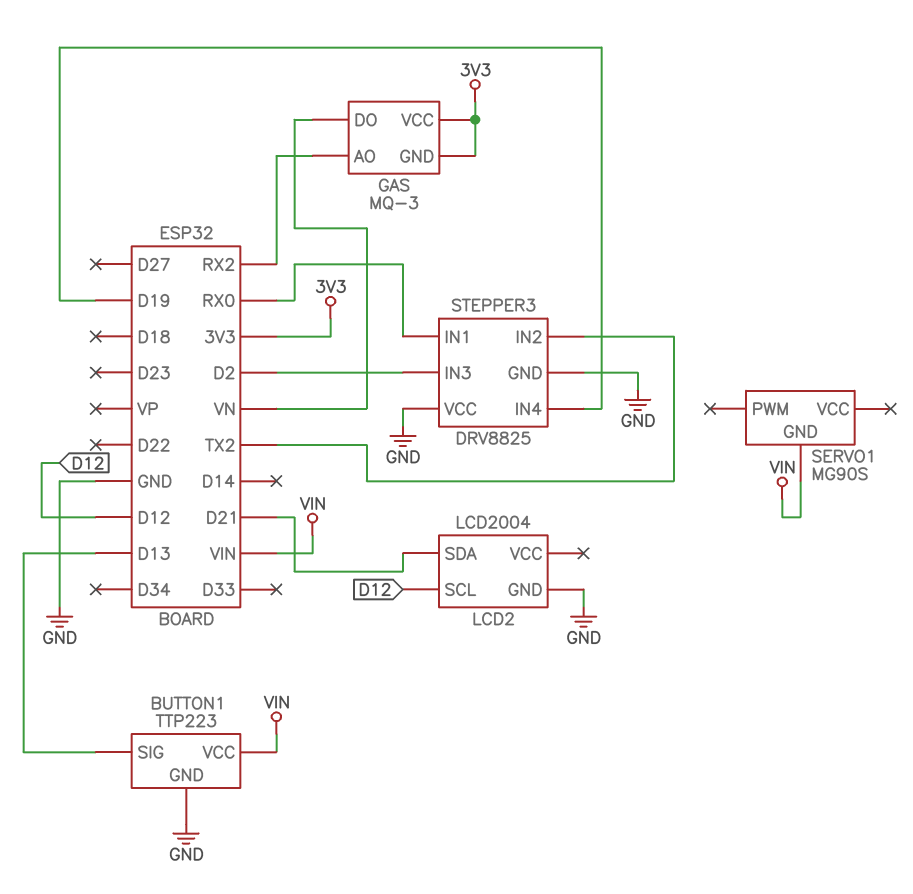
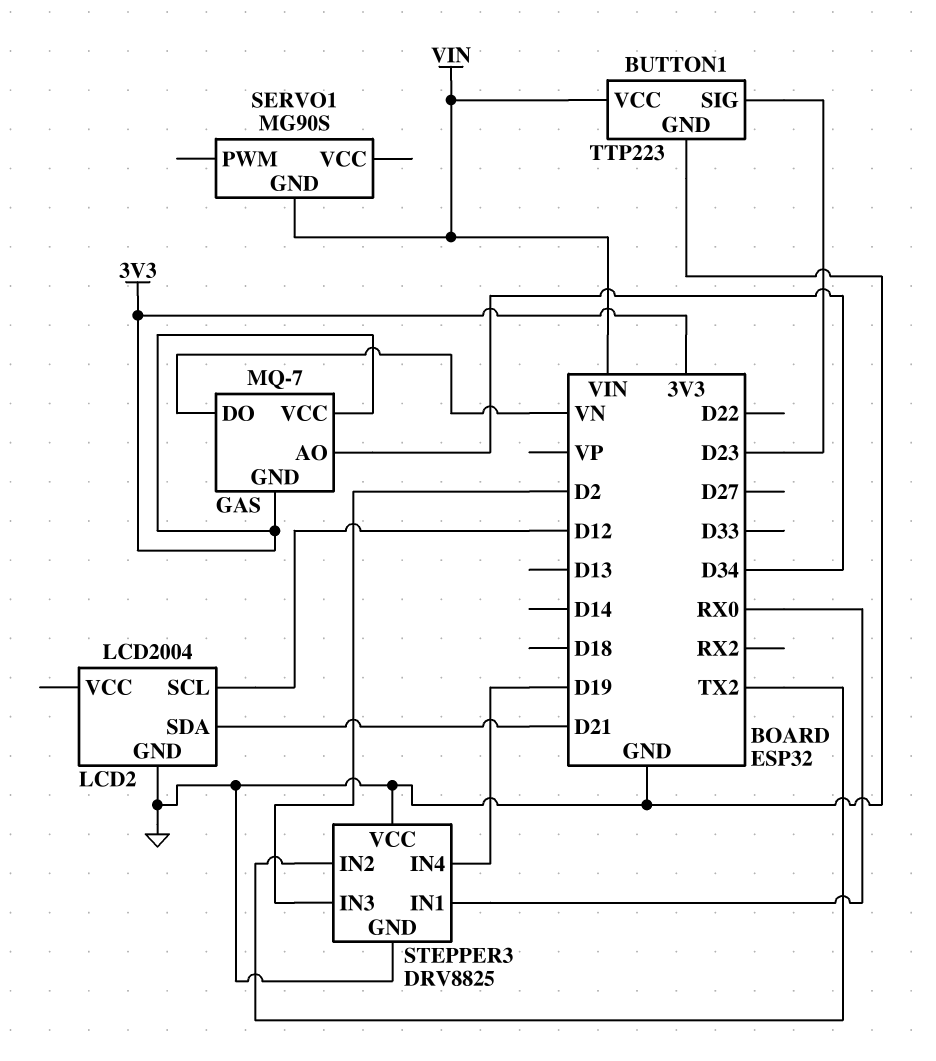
BUTTON1 pin SIG: D13 -> D23
GAS: MQ-3 -> MQ-7
GAS pin AO: RX2 -> D34

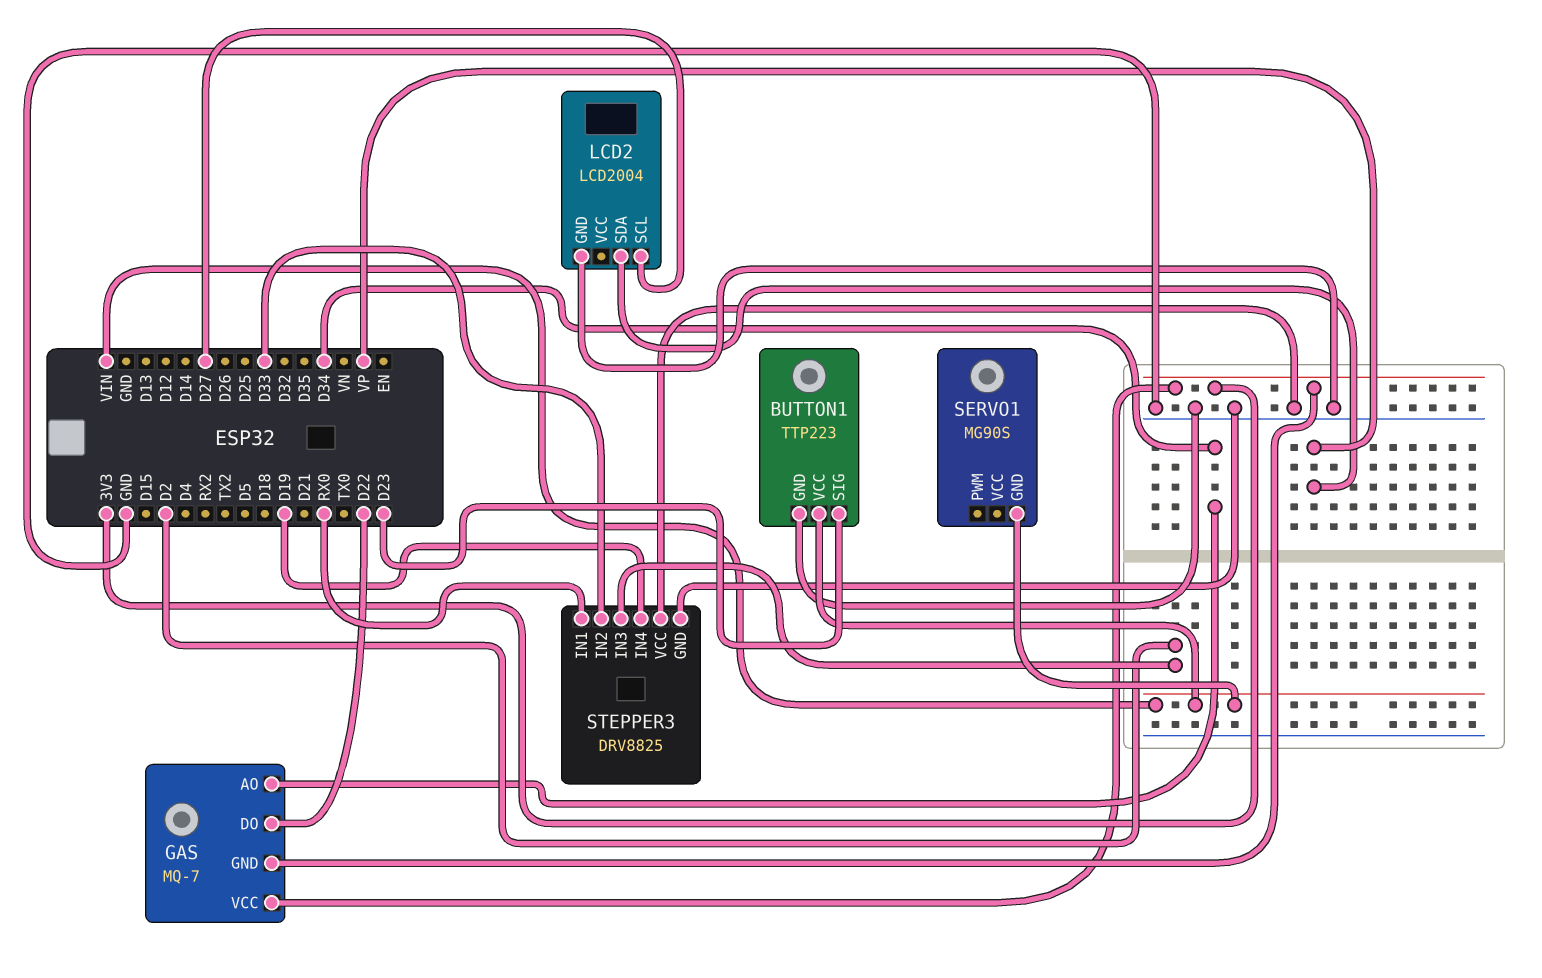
GAS pin DO: VN -> D22
LCD2 pin SCL: D12 -> D27
LCD2 pin SDA: D21 -> VP
STEPPER3 pin IN2: TX2 -> D33

